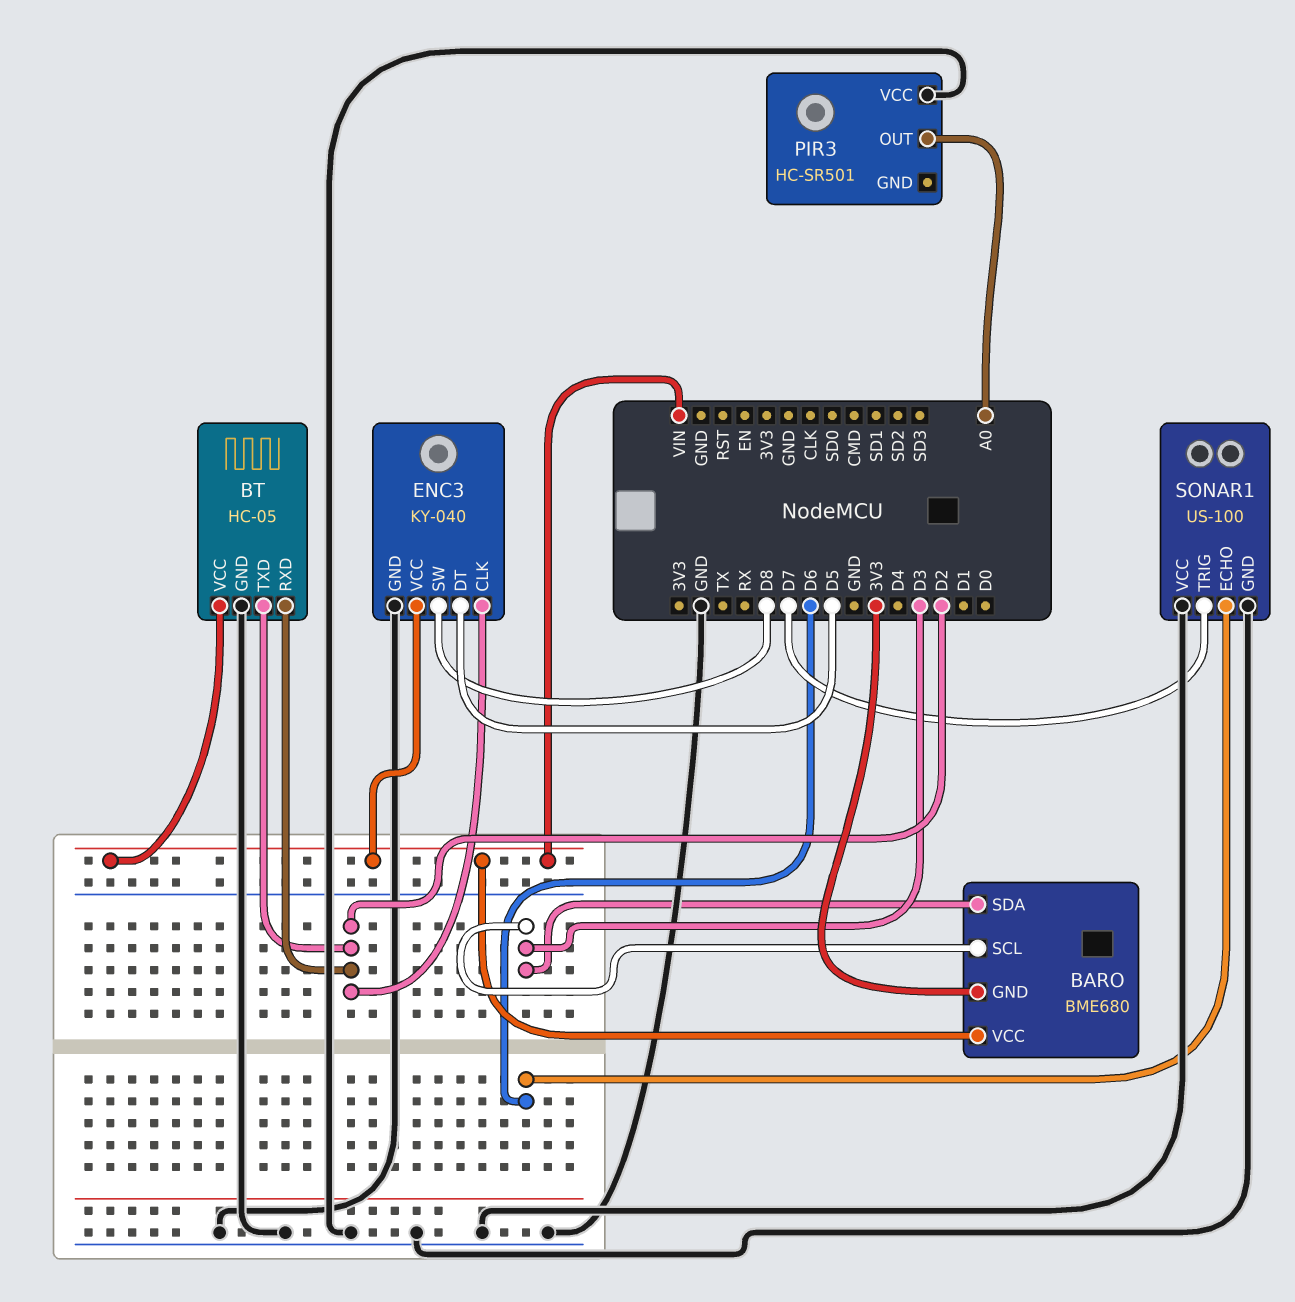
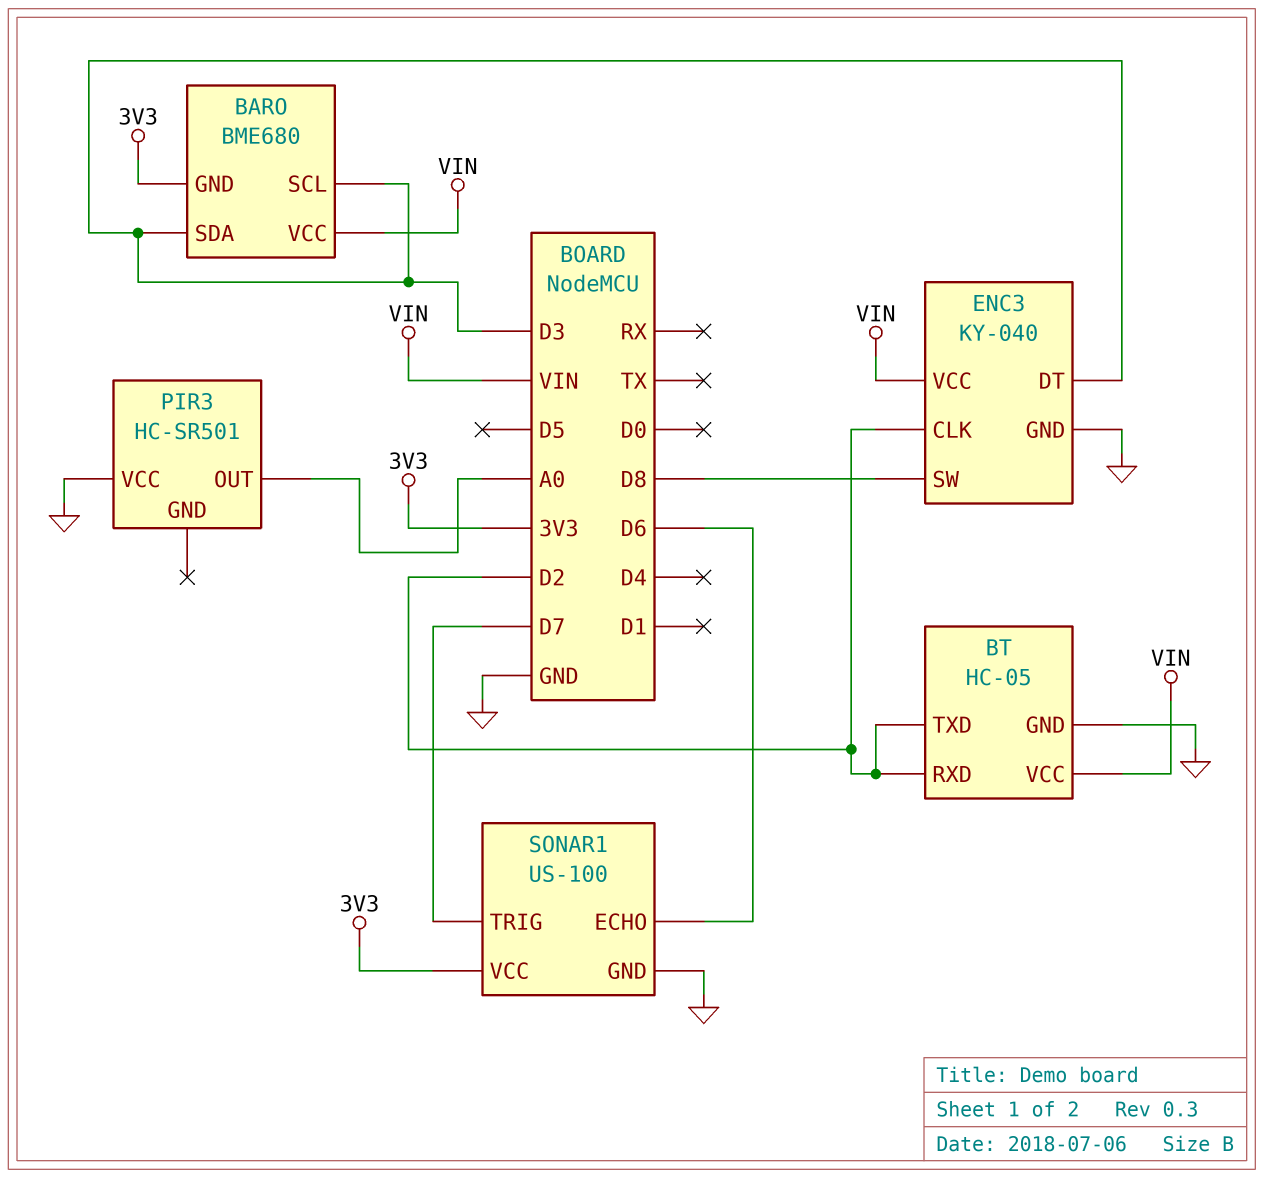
ENC3 pin DT: D5 -> D3
SONAR1 pin VCC: GND -> 3V3

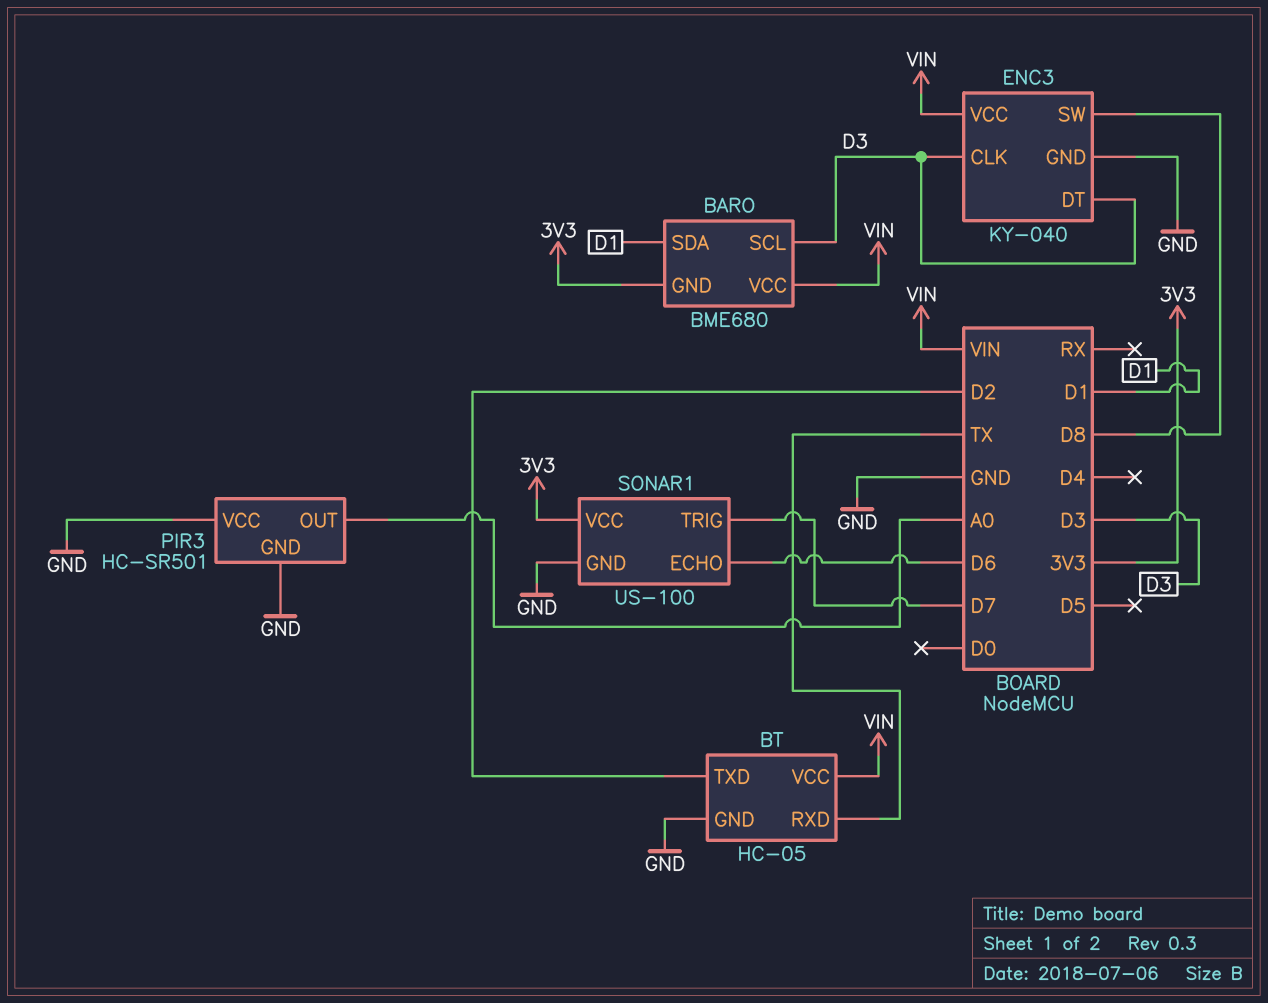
BARO pin SDA: D3 -> D1
BT pin RXD: D2 -> TX
ENC3 pin CLK: D2 -> D3
PIR3 pin GND: none -> GND

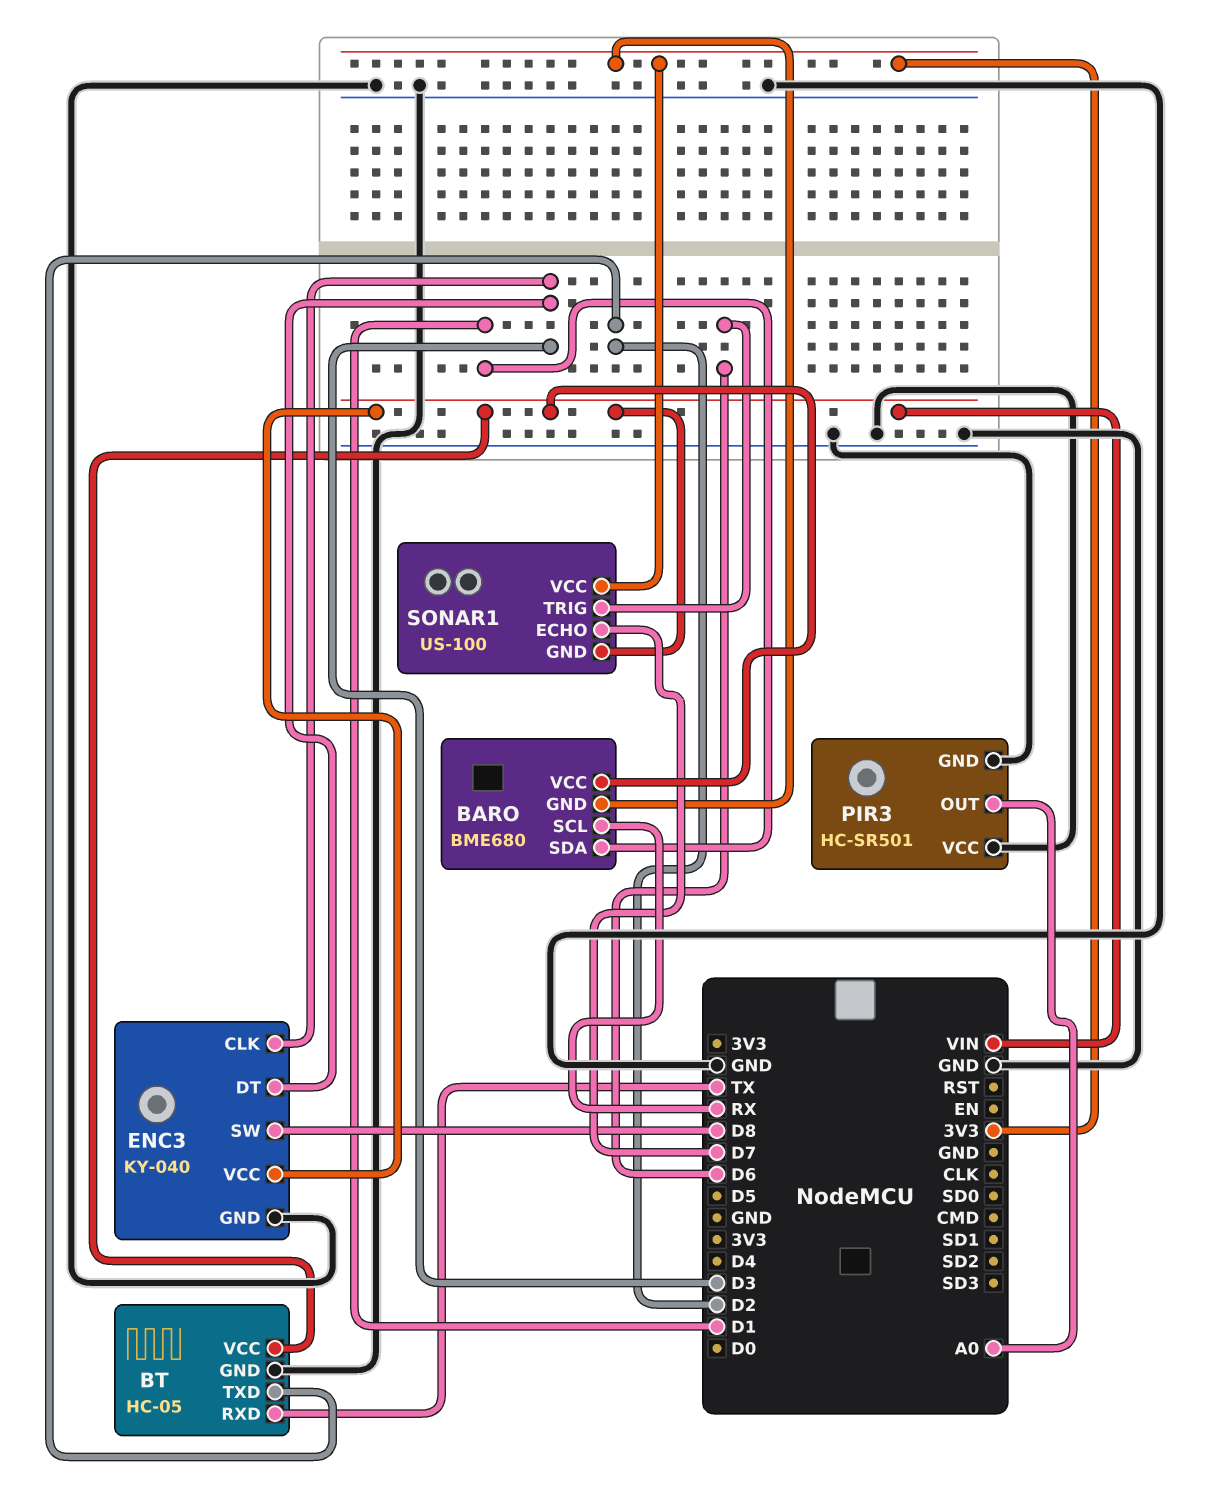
BARO pin SCL: D3 -> RX
SONAR1 pin ECHO: D6 -> D7
SONAR1 pin GND: GND -> VIN
SONAR1 pin TRIG: D7 -> D6

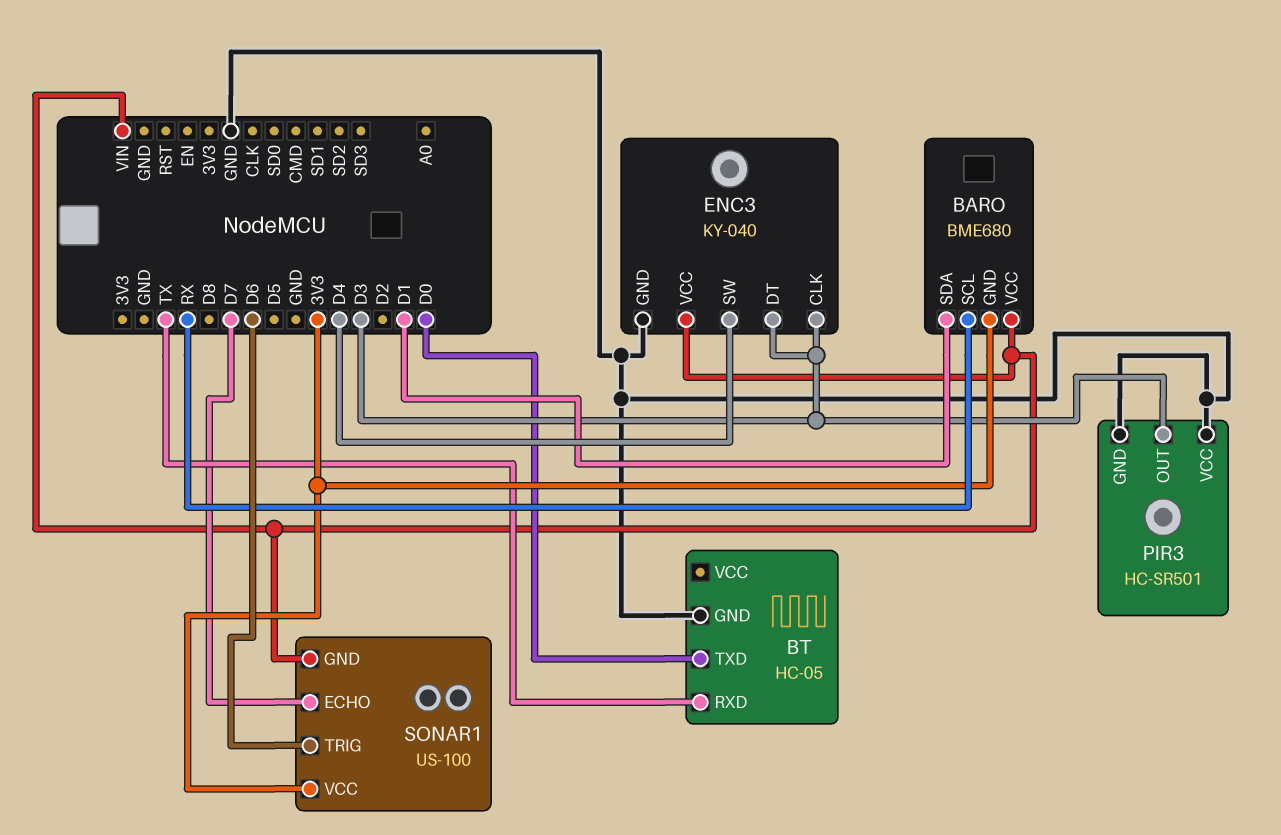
BT pin TXD: D2 -> D0
BT pin VCC: VIN -> none
ENC3 pin SW: D8 -> D4
PIR3 pin OUT: A0 -> D3

